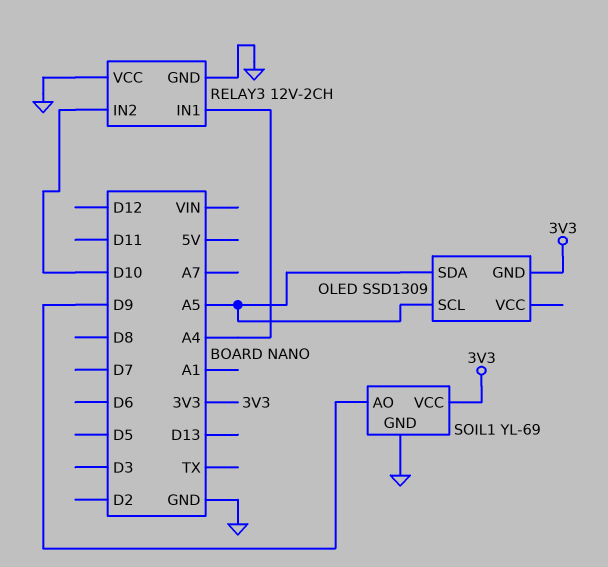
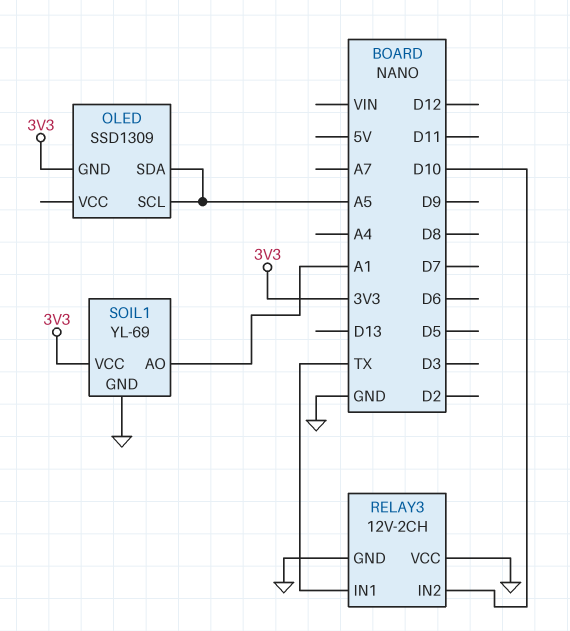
RELAY3 pin IN1: A4 -> TX
SOIL1 pin AO: D9 -> A1

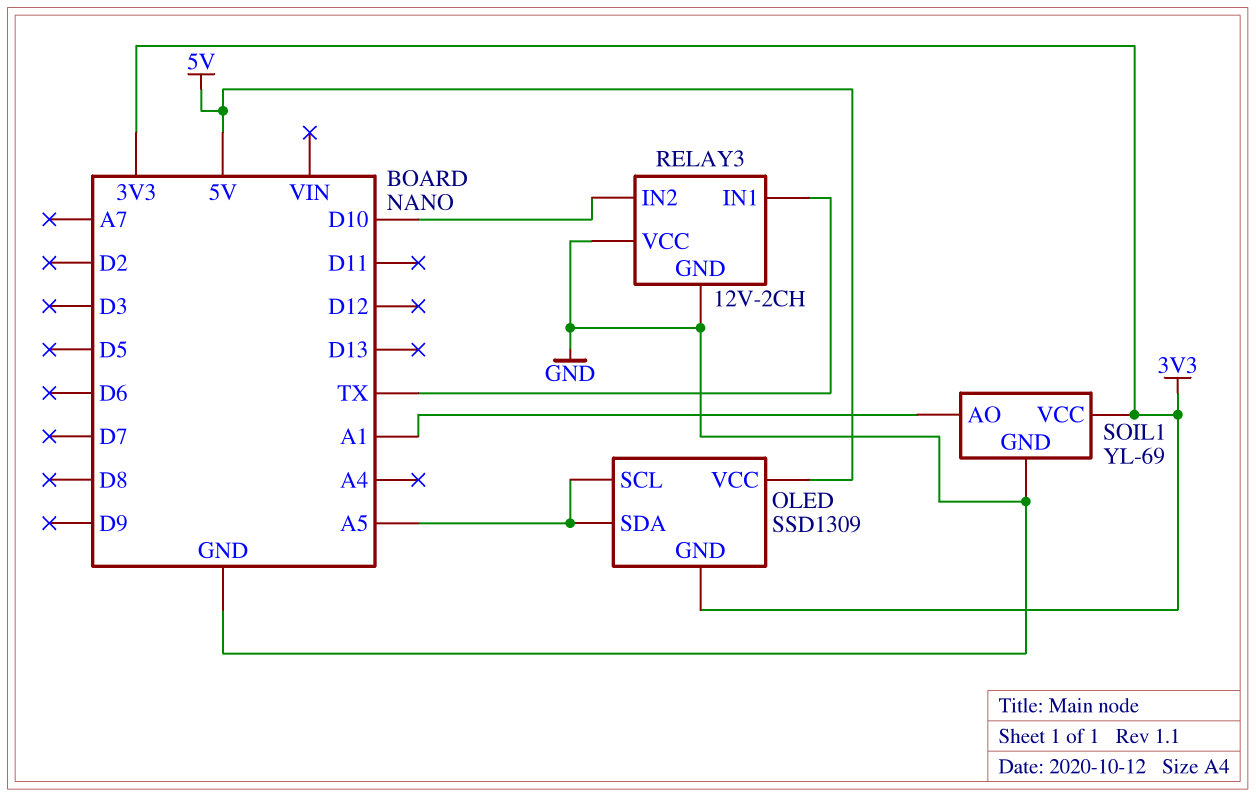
OLED pin VCC: none -> 5V

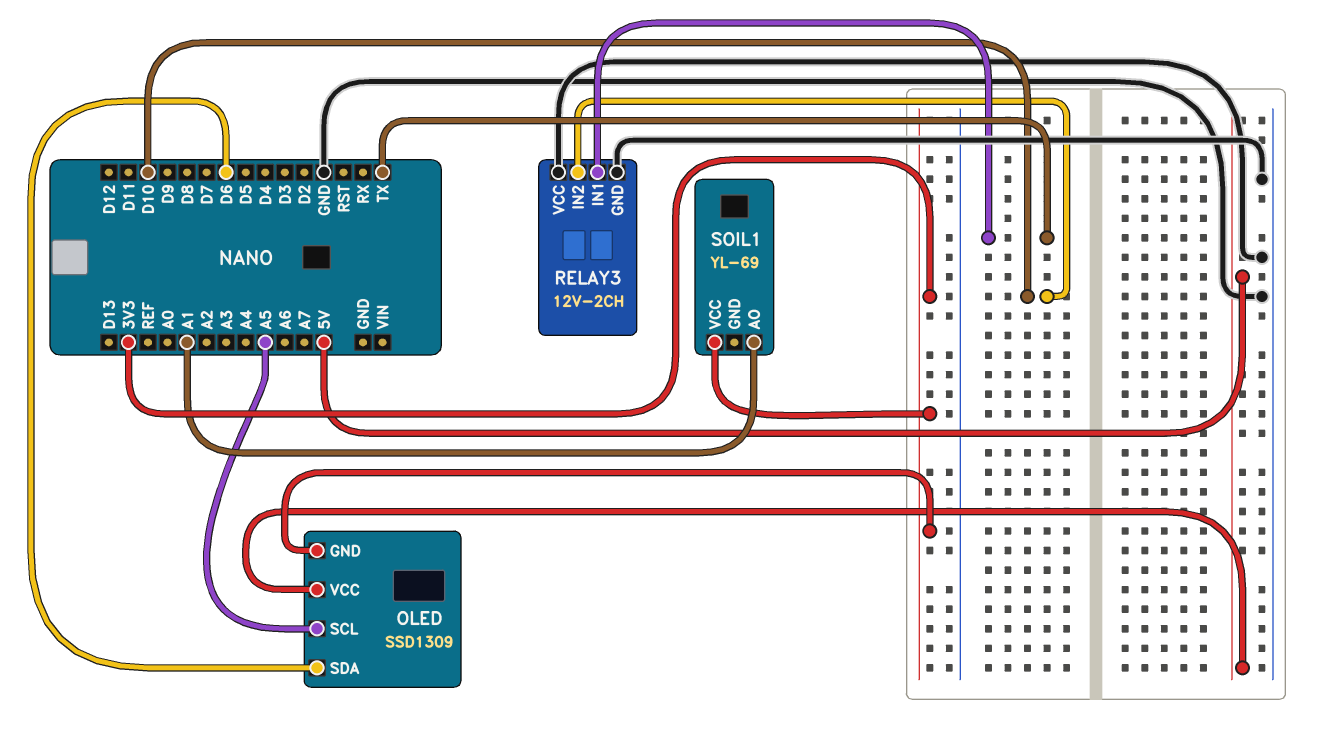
OLED pin SDA: A5 -> D6
SOIL1 pin GND: GND -> none

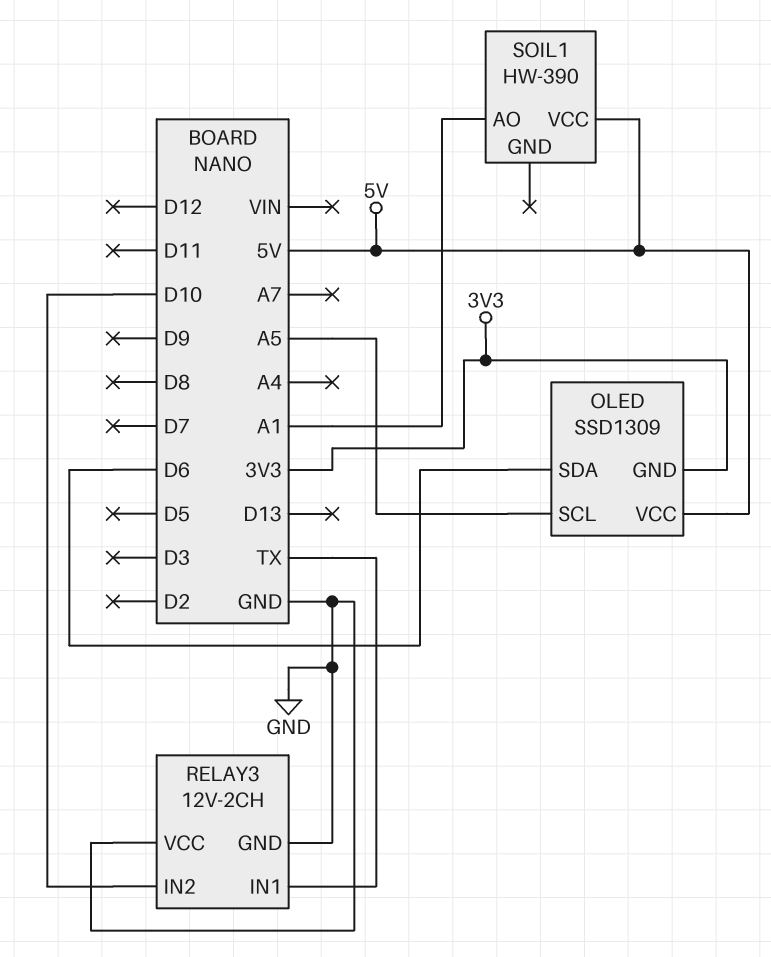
SOIL1: YL-69 -> HW-390
SOIL1 pin VCC: 3V3 -> 5V

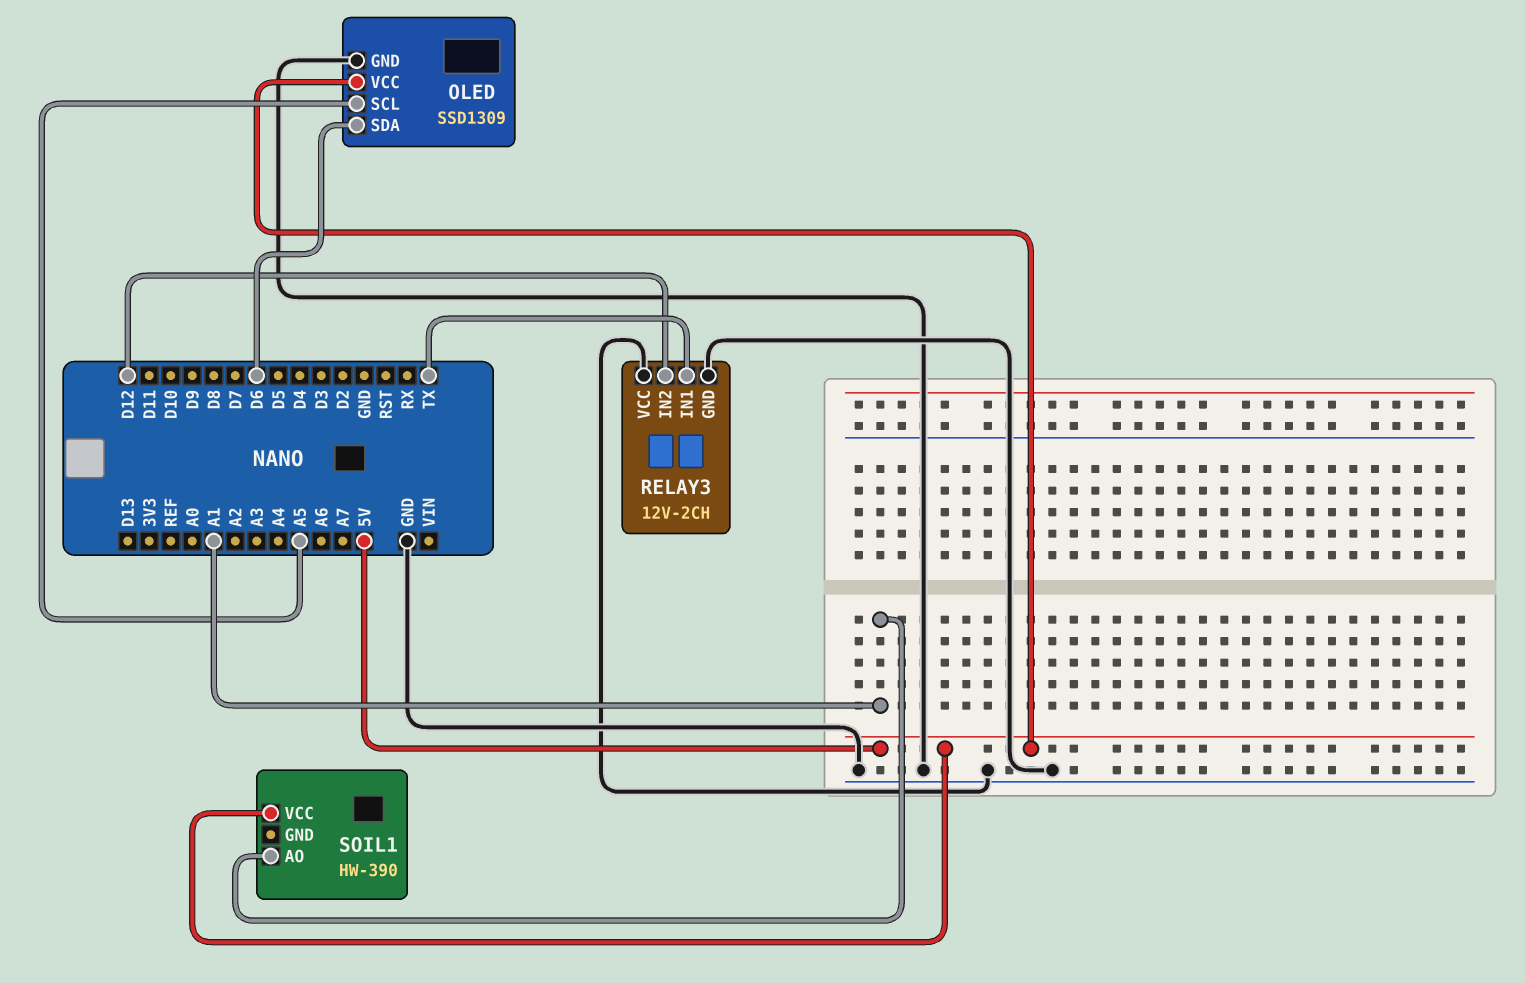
OLED pin GND: 3V3 -> GND
RELAY3 pin IN2: D10 -> D12

